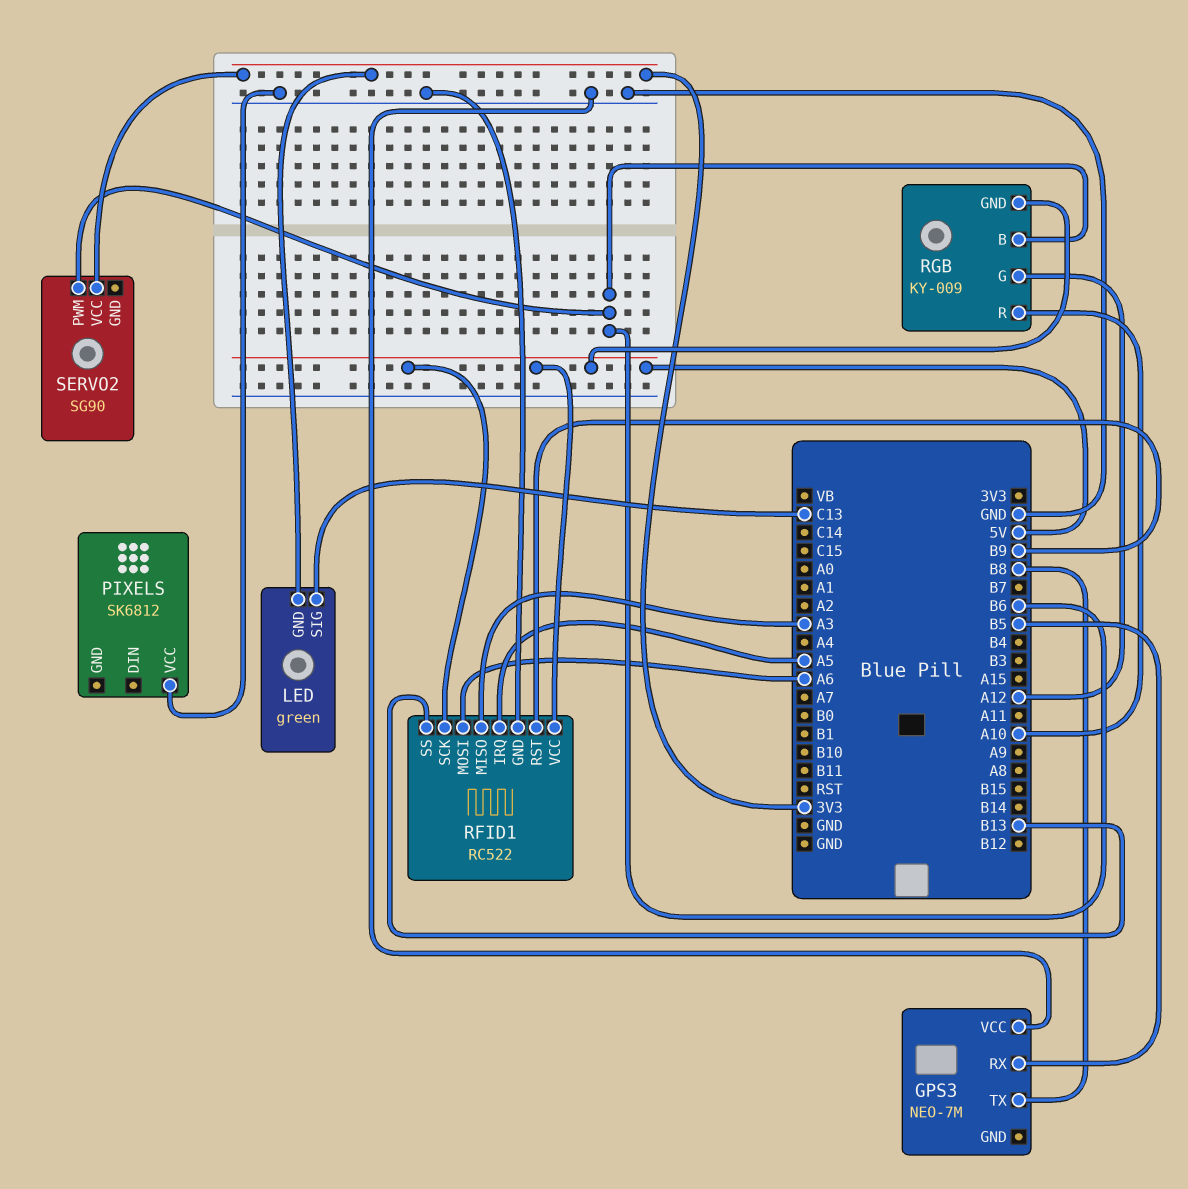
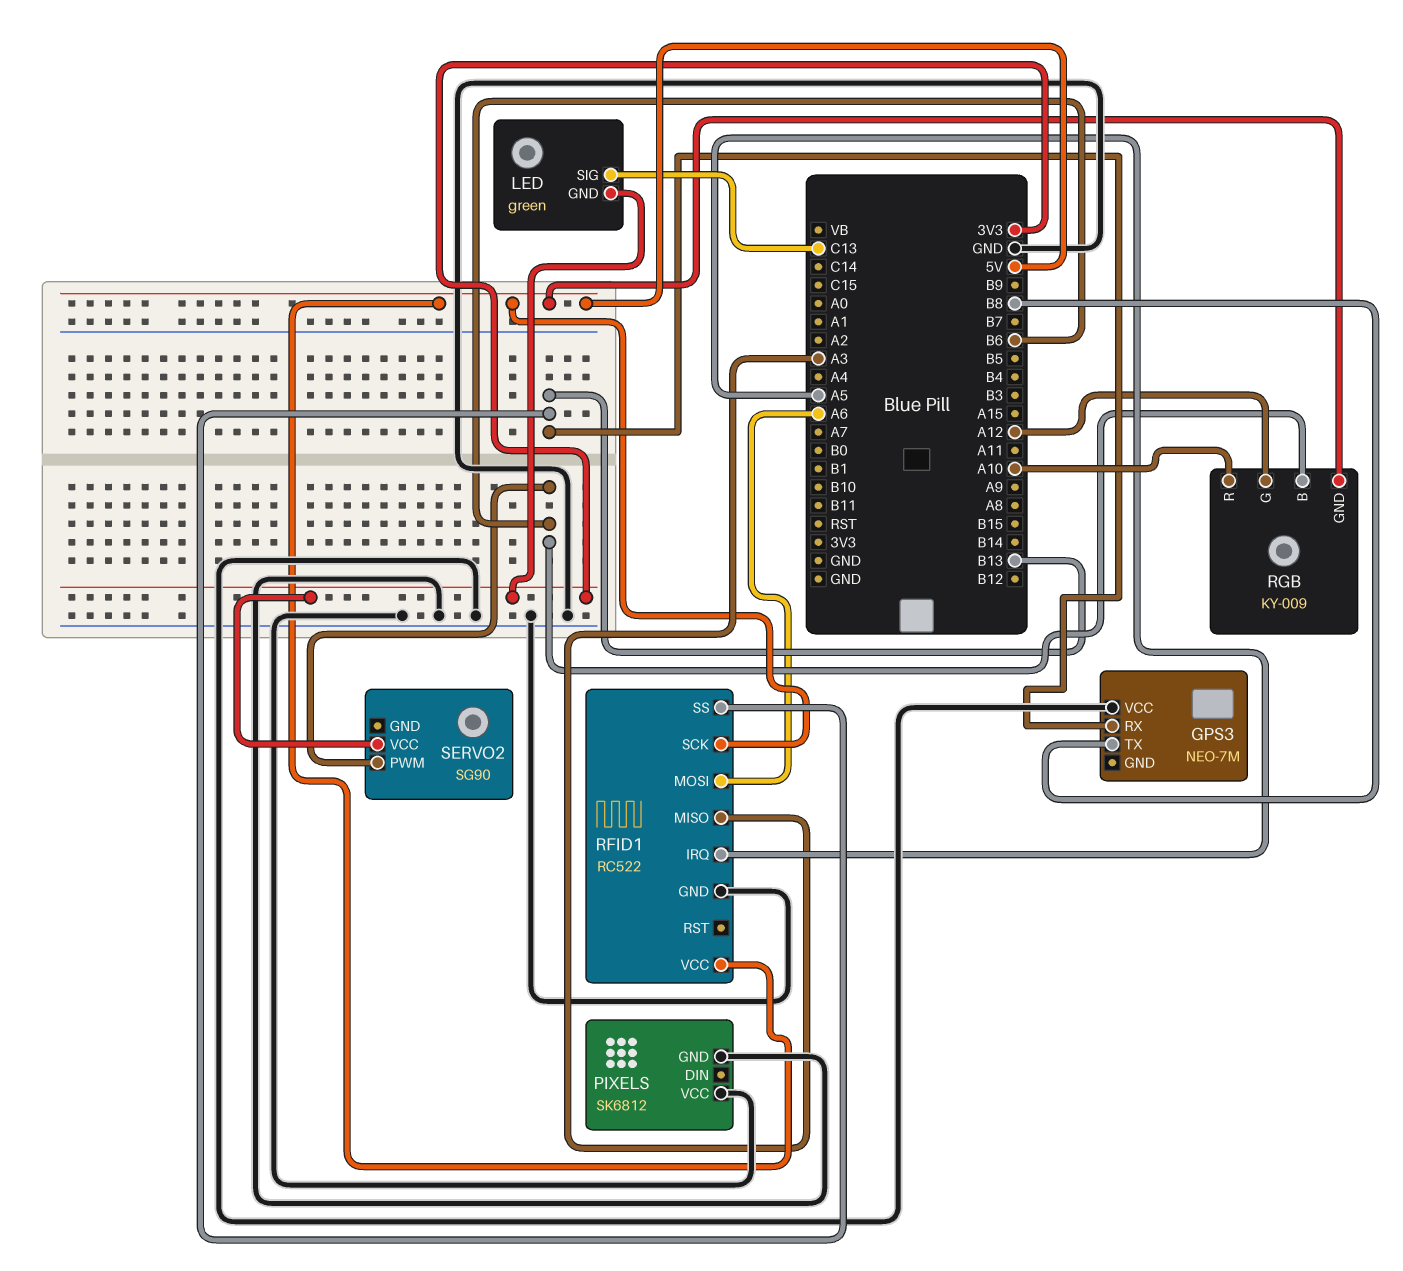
GPS3 pin RX: B5 -> B13
PIXELS pin GND: none -> GND
RFID1 pin RST: B9 -> none

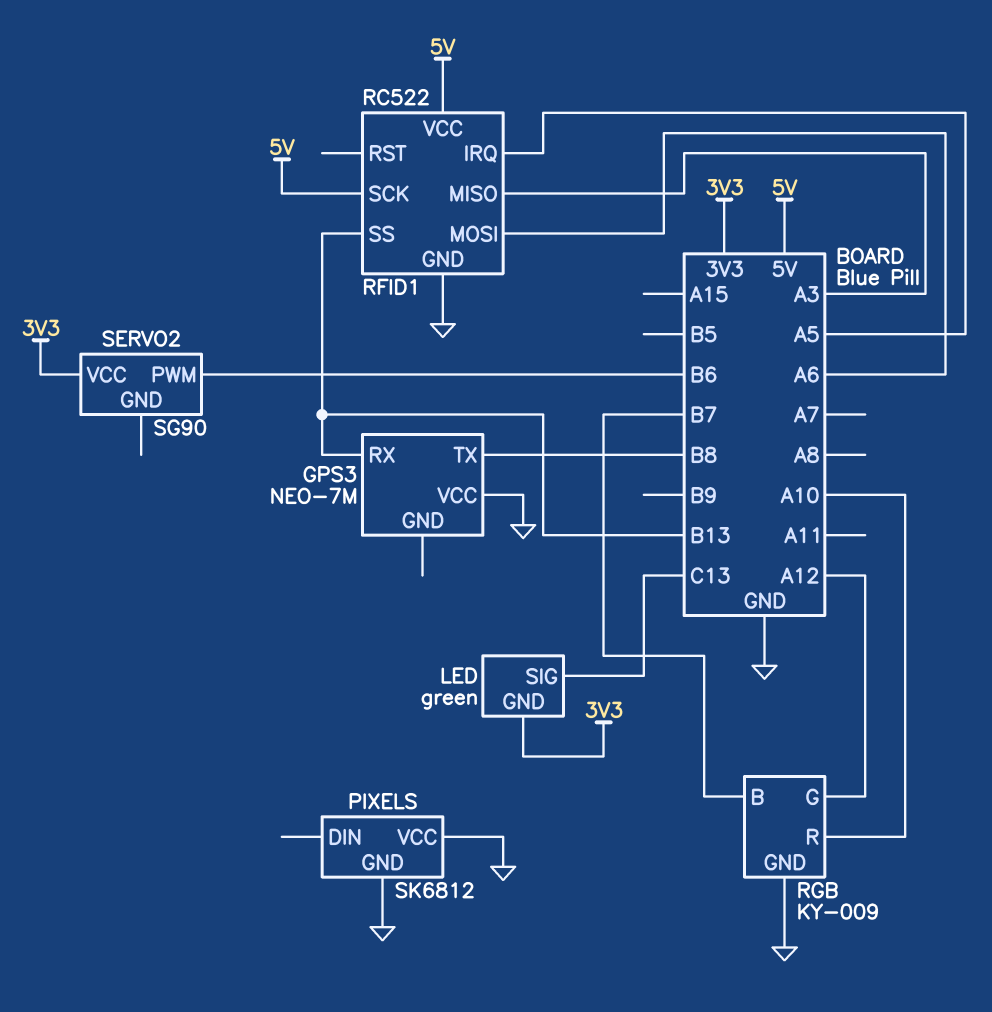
RGB pin B: B6 -> B7
RGB pin GND: 5V -> GND

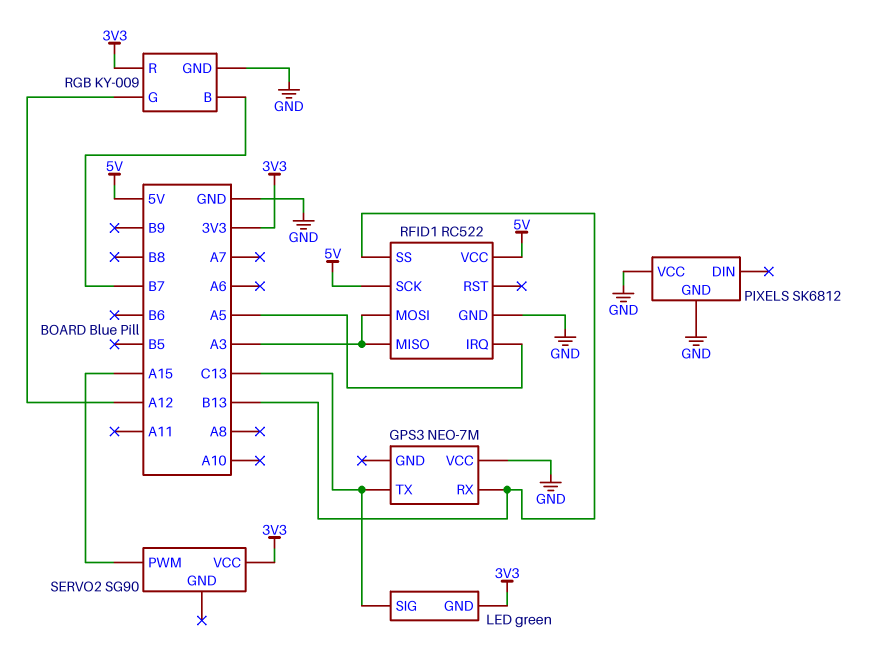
GPS3 pin TX: B8 -> C13
RFID1 pin MOSI: A6 -> A3
RGB pin R: A10 -> 3V3
SERVO2 pin PWM: B6 -> A15

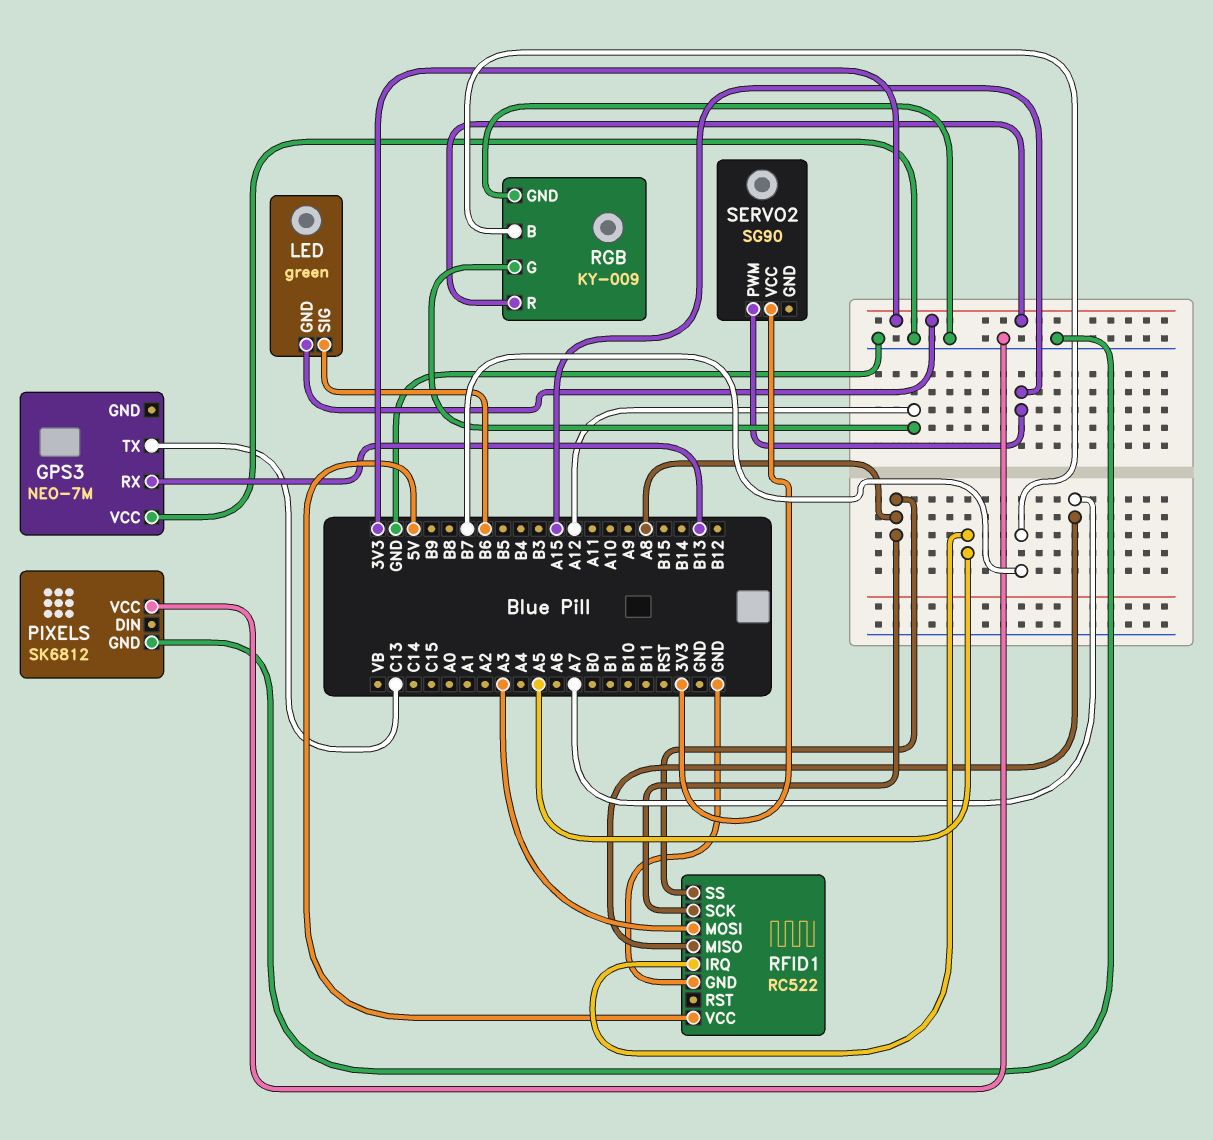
LED pin SIG: C13 -> B6
RFID1 pin MISO: A3 -> A7
RFID1 pin SCK: 5V -> A8
RFID1 pin SS: B13 -> A8

